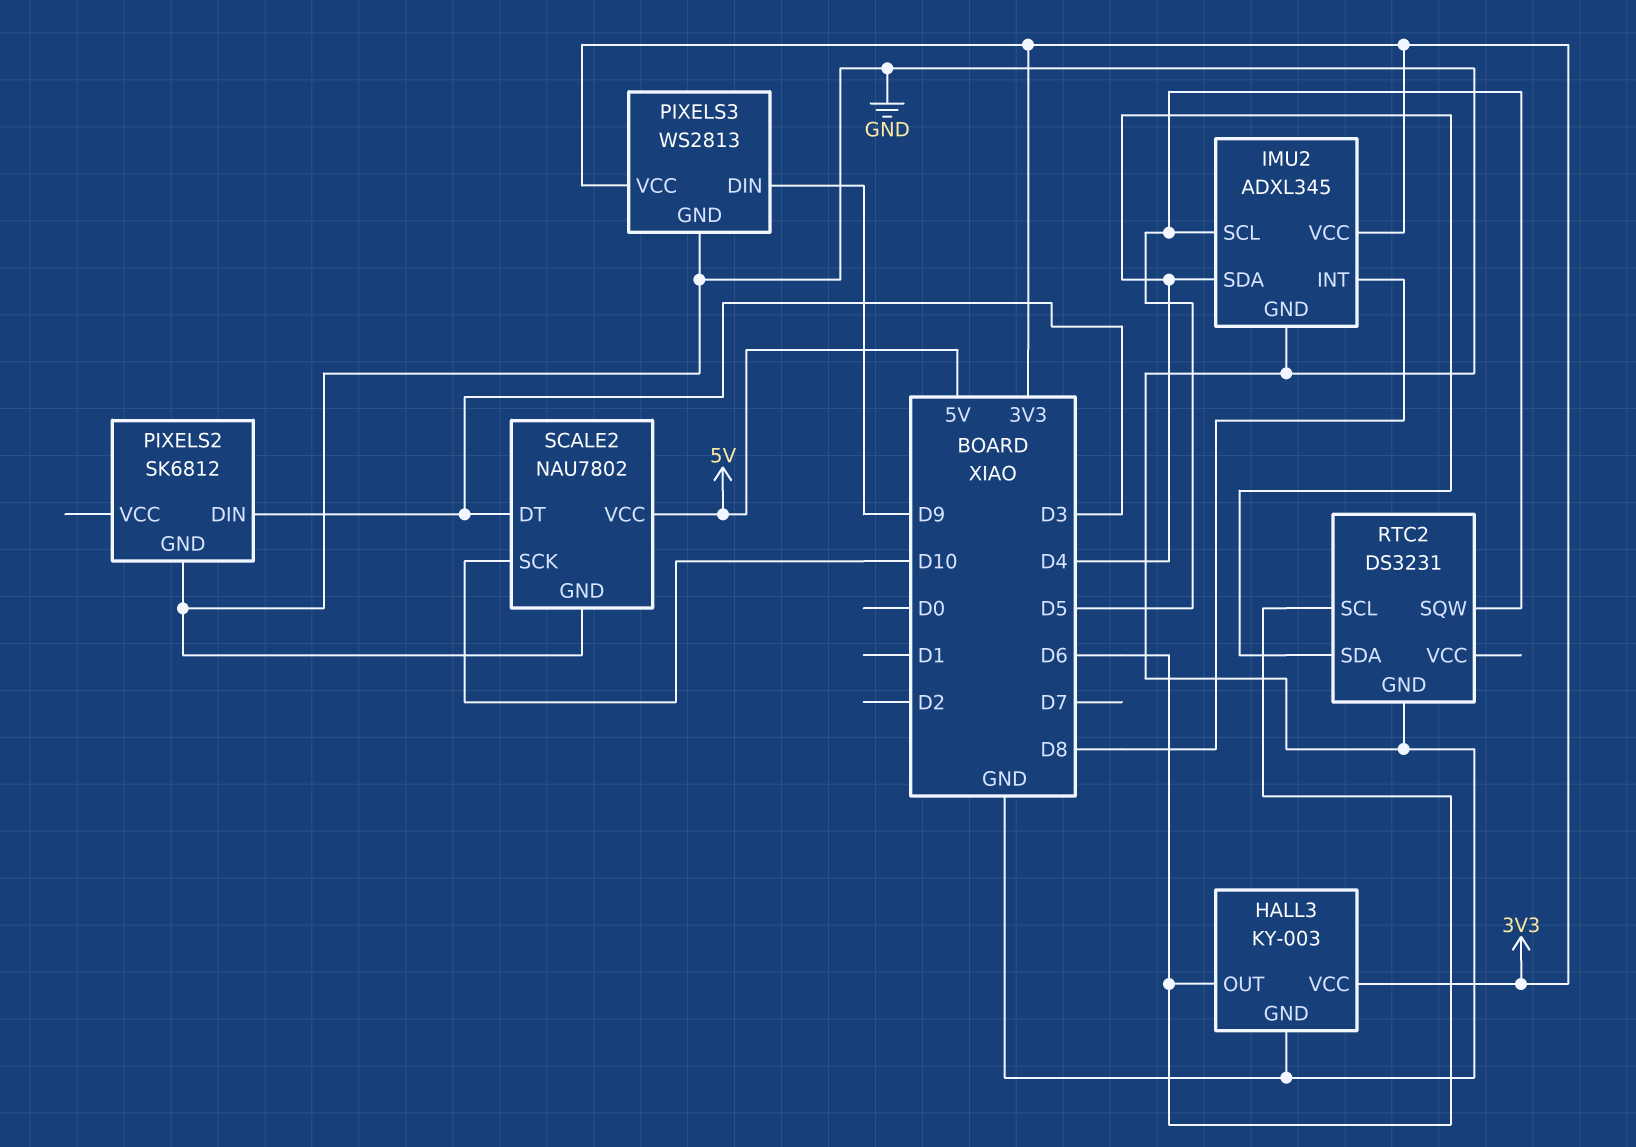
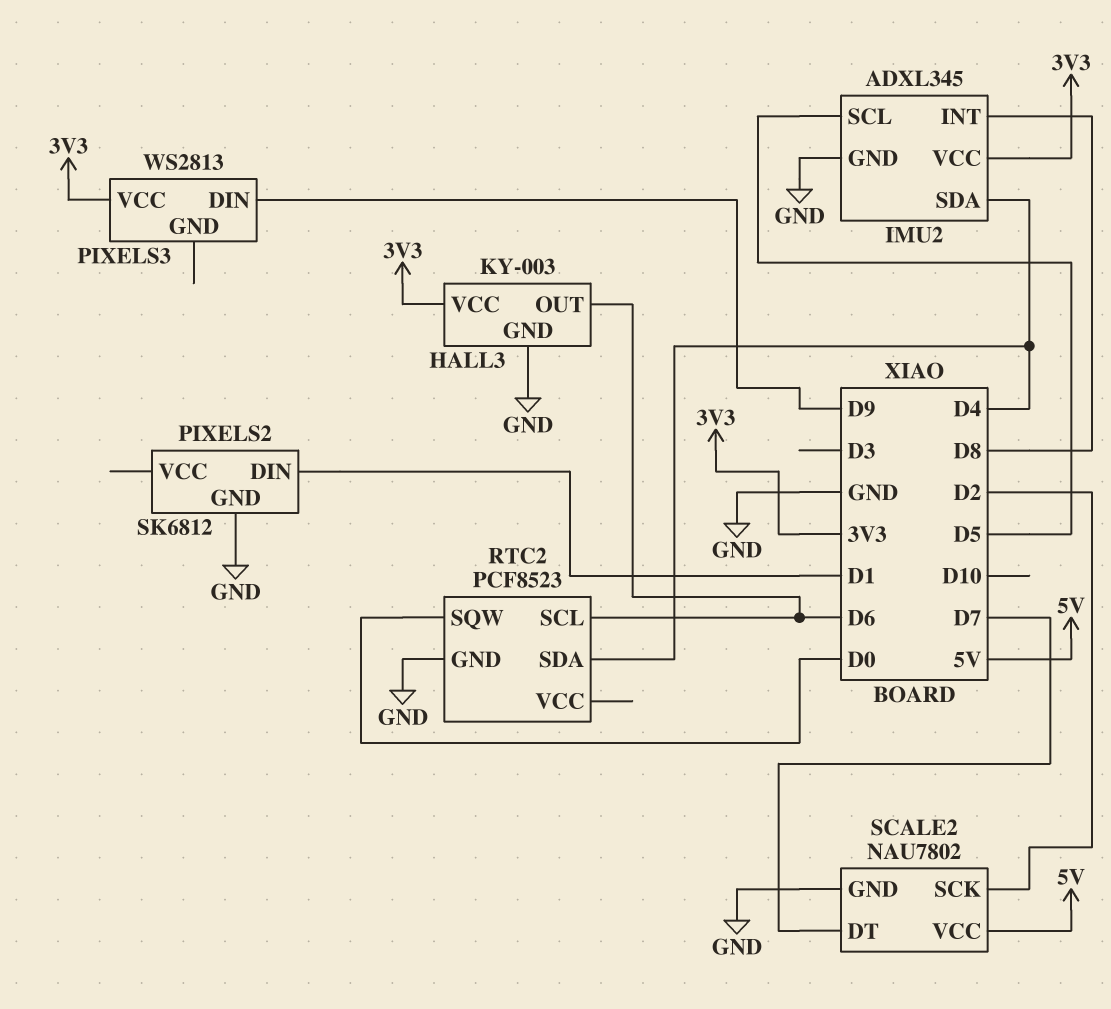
PIXELS2 pin DIN: D3 -> D1
PIXELS3 pin GND: GND -> none
RTC2: DS3231 -> PCF8523
RTC2 pin SQW: D5 -> D0
SCALE2 pin DT: D3 -> D7
SCALE2 pin SCK: D10 -> D2

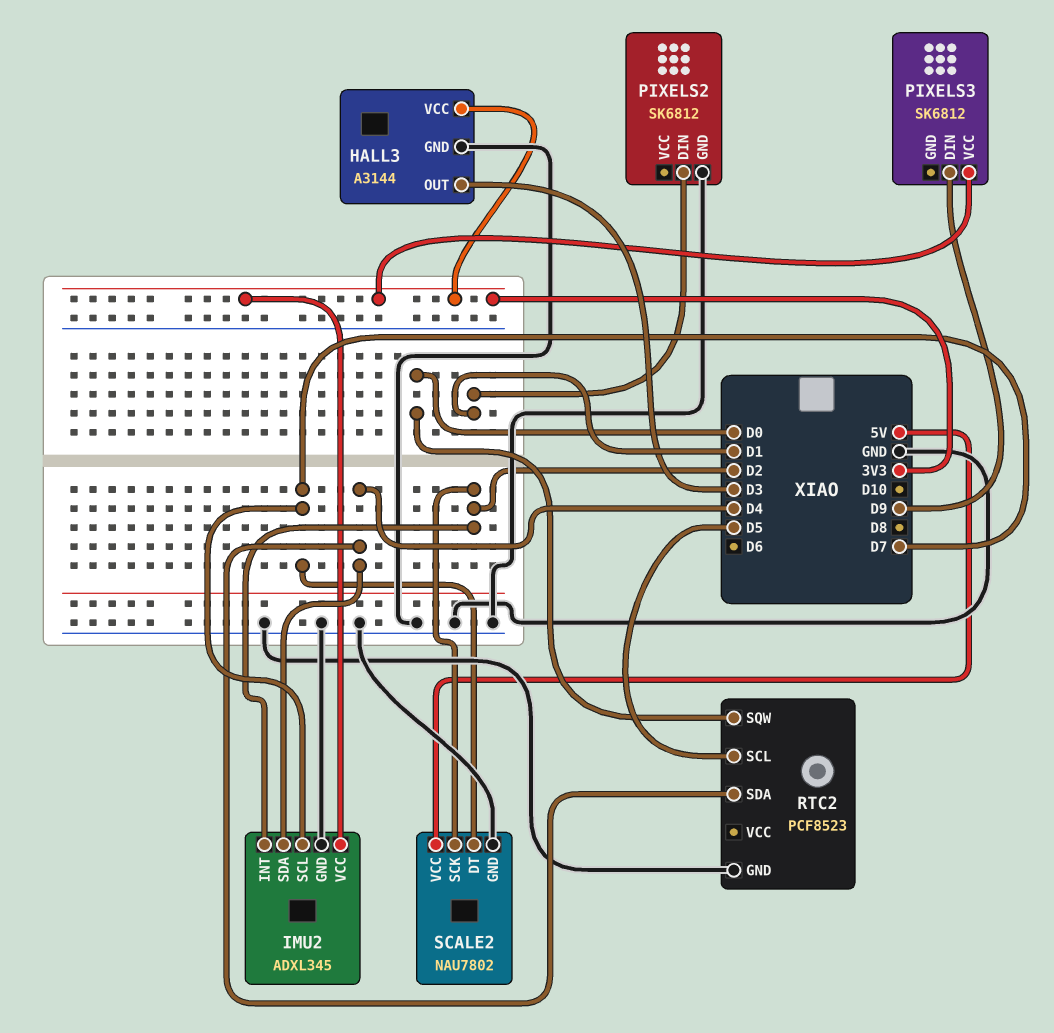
HALL3: KY-003 -> A3144
HALL3 pin OUT: D6 -> D3
IMU2 pin INT: D8 -> D2
IMU2 pin SCL: D5 -> D7
PIXELS3: WS2813 -> SK6812
RTC2 pin SCL: D6 -> D5

